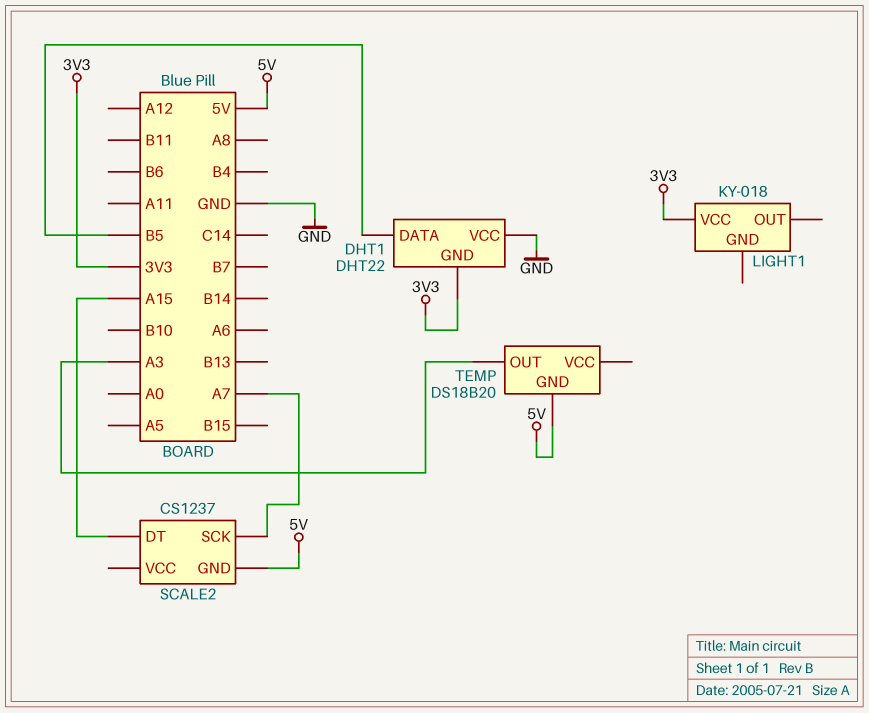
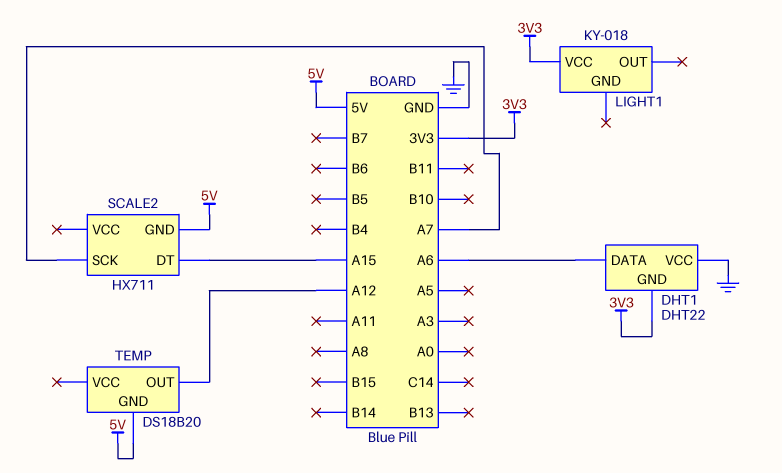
DHT1 pin DATA: B5 -> A6
SCALE2: CS1237 -> HX711
TEMP pin OUT: A3 -> A12

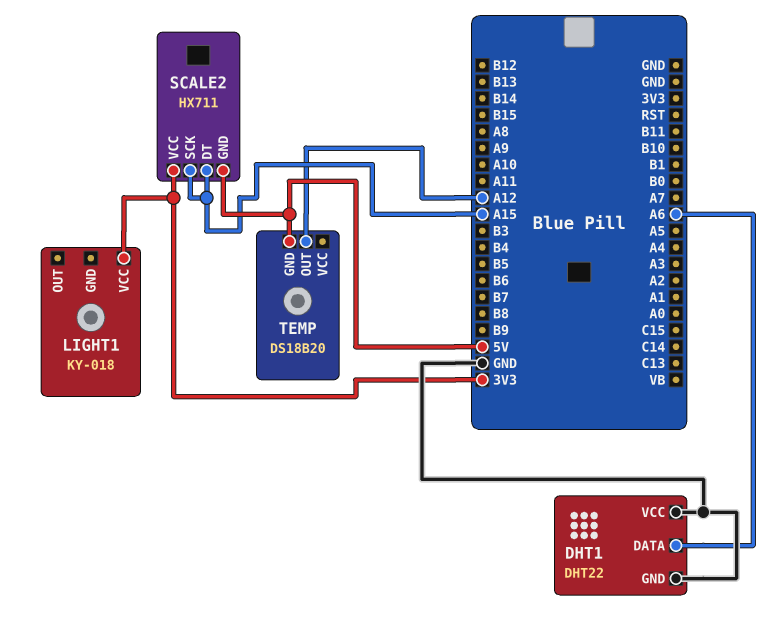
DHT1 pin GND: 3V3 -> GND
SCALE2 pin SCK: A7 -> A15
SCALE2 pin VCC: none -> 3V3

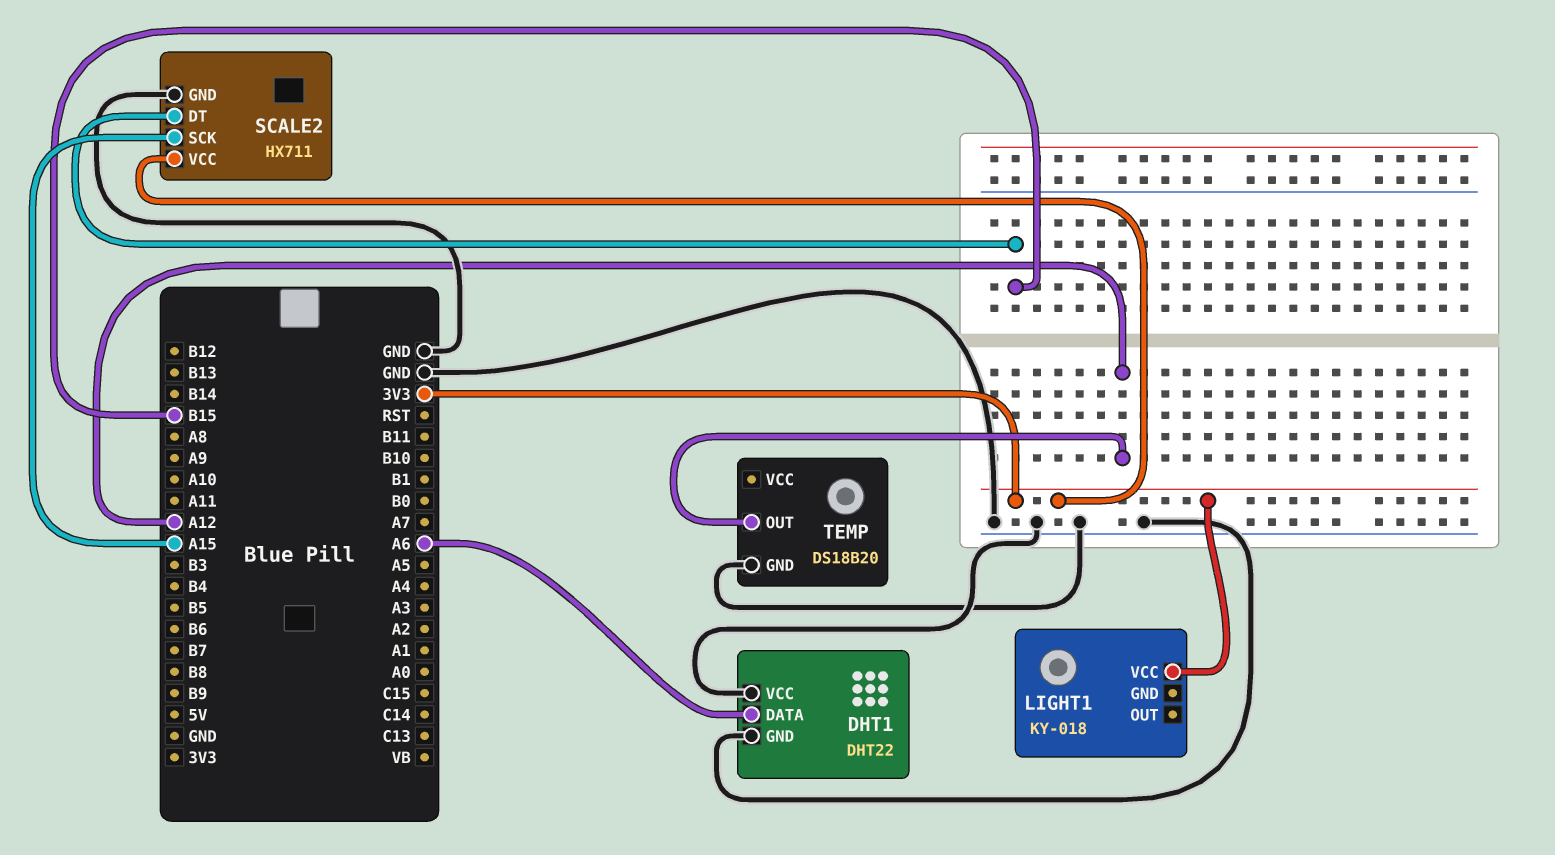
SCALE2 pin DT: A15 -> B15
SCALE2 pin GND: 5V -> GND
TEMP pin GND: 5V -> GND

